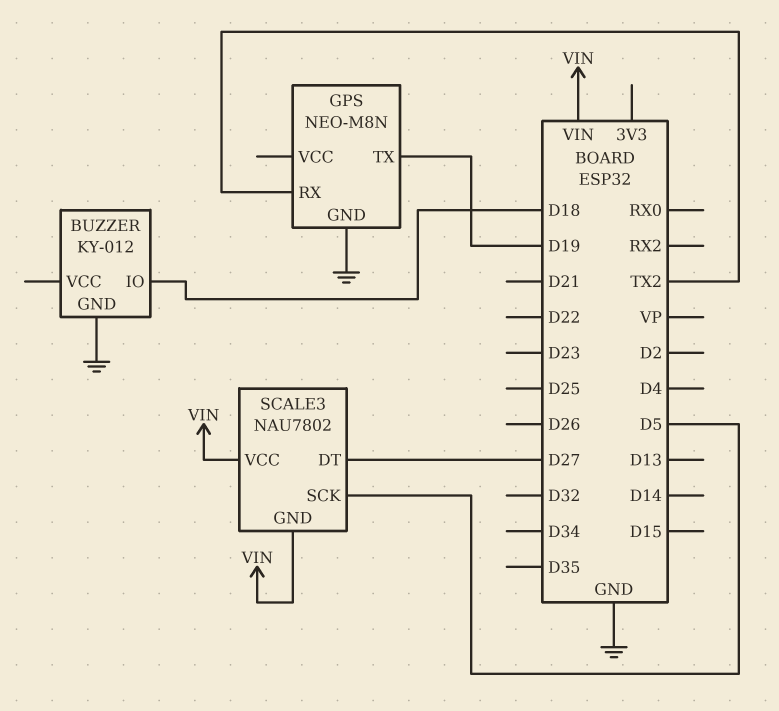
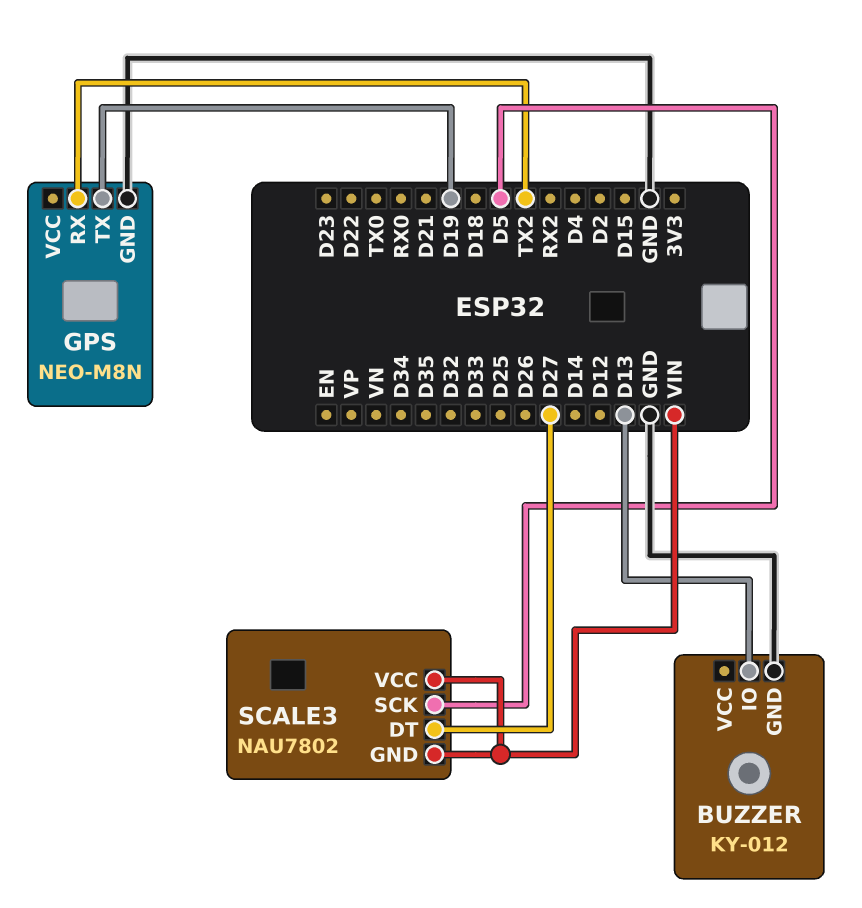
BUZZER pin IO: D18 -> D13

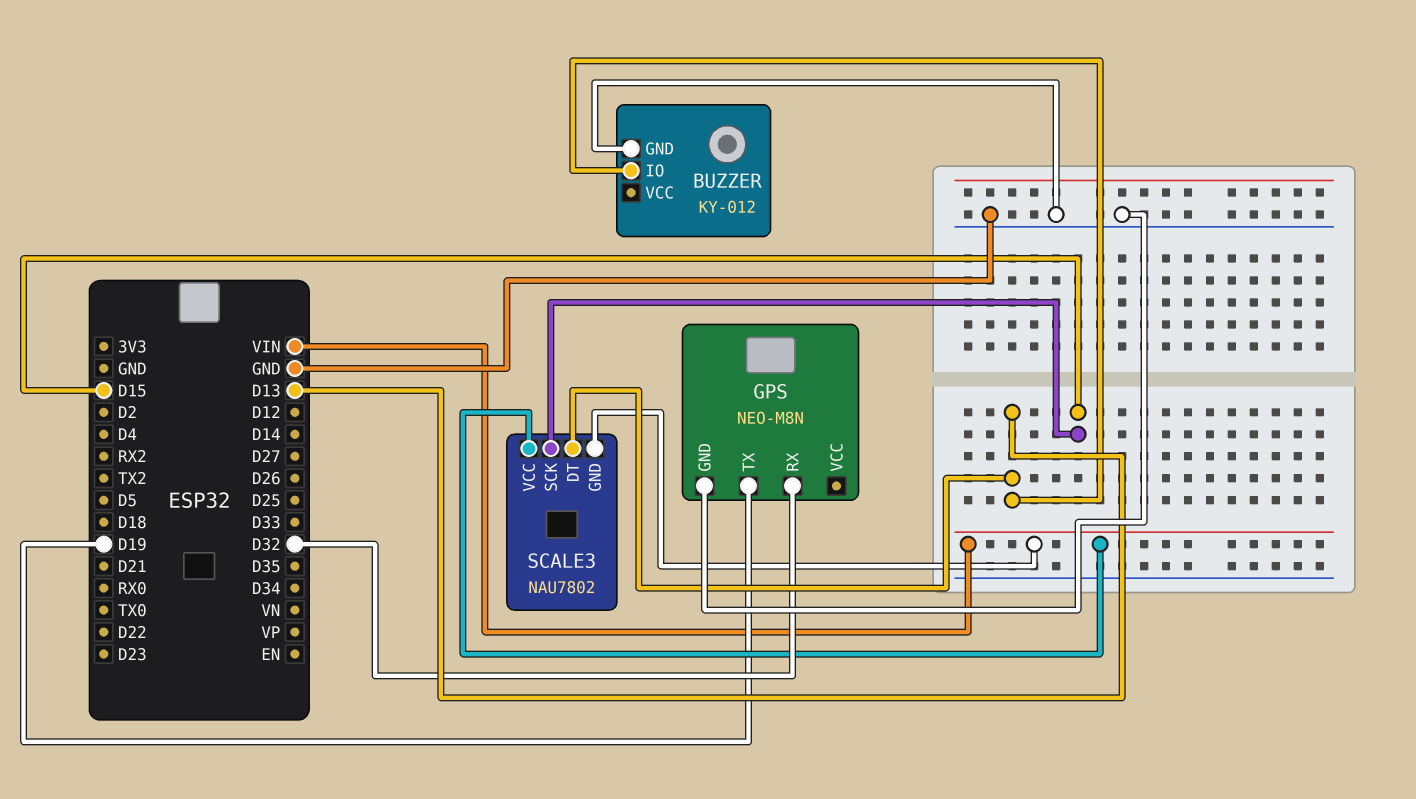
GPS pin RX: TX2 -> D32
SCALE3 pin DT: D27 -> D13
SCALE3 pin SCK: D5 -> D15

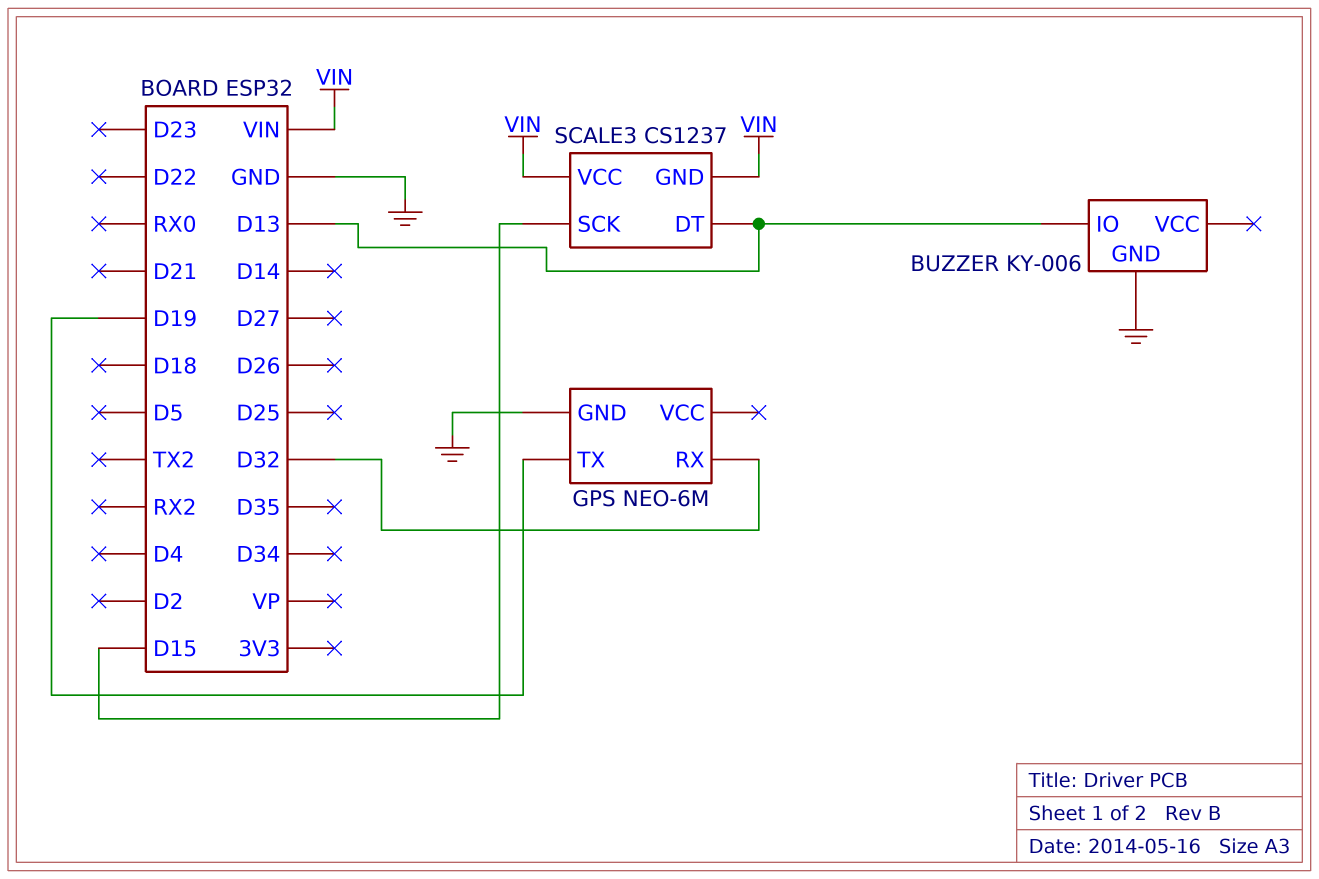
BUZZER: KY-012 -> KY-006
GPS: NEO-M8N -> NEO-6M
SCALE3: NAU7802 -> CS1237

